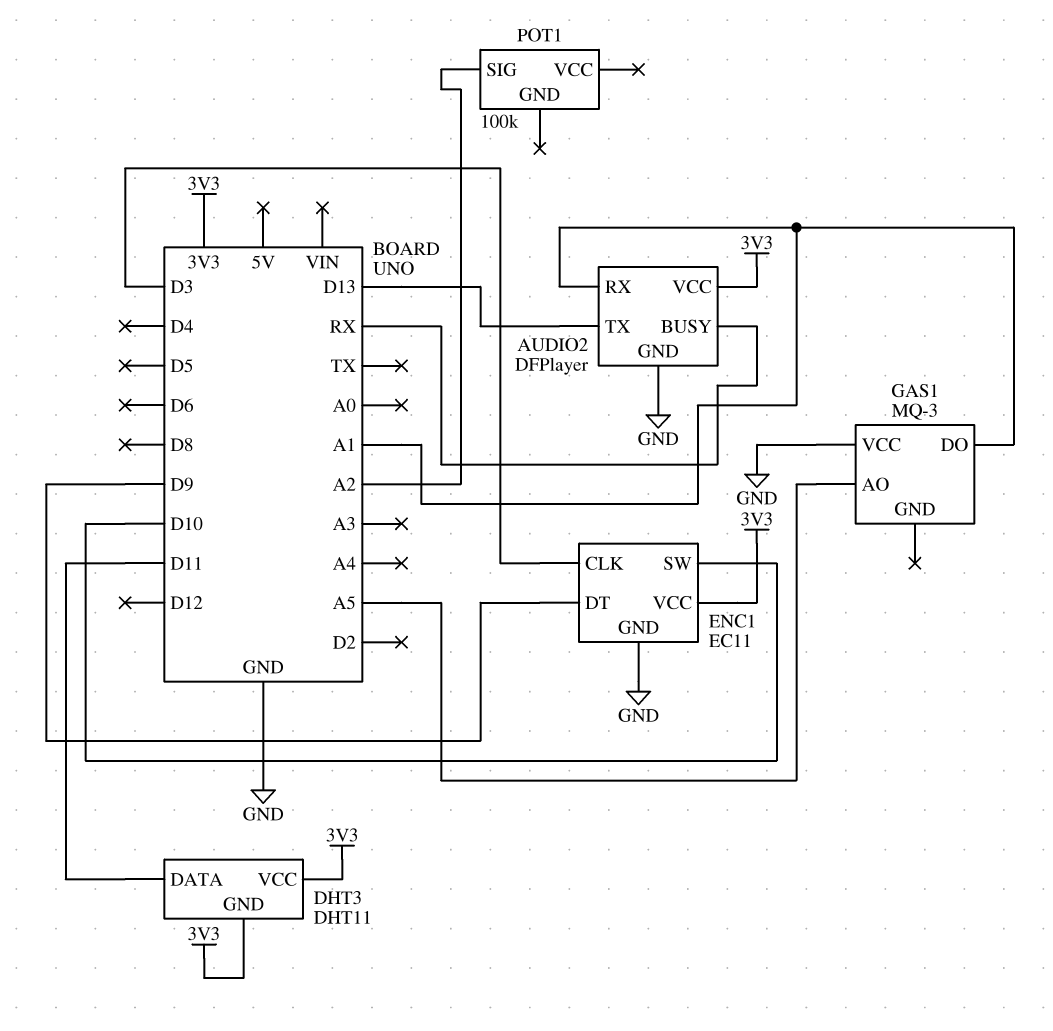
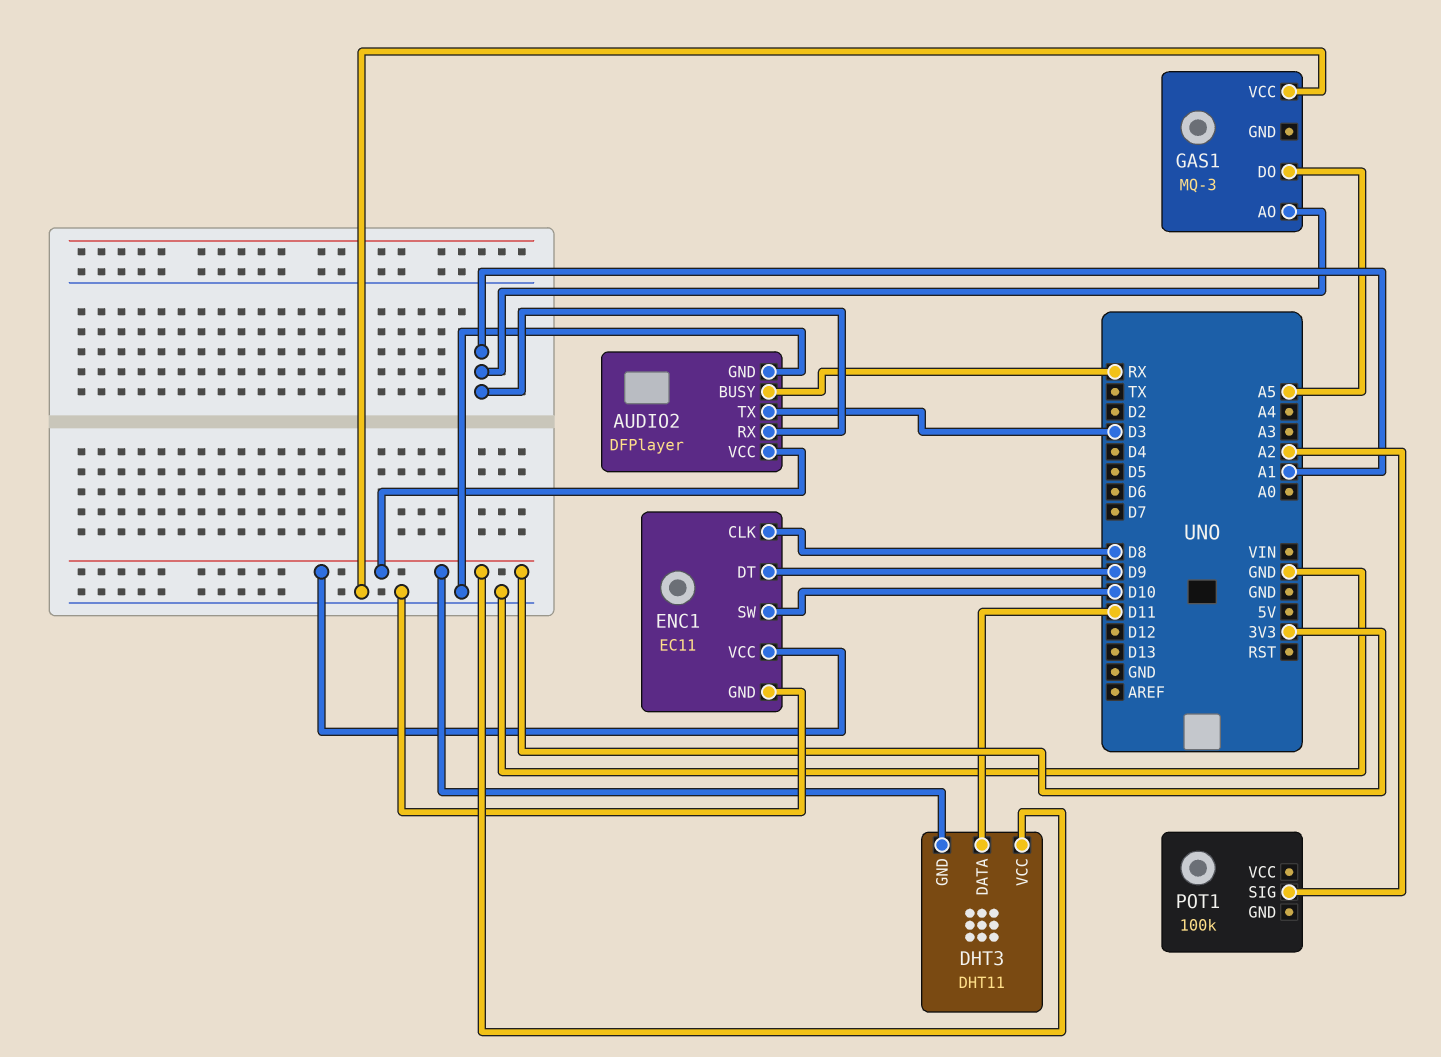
AUDIO2 pin TX: D13 -> D3
ENC1 pin CLK: D3 -> D8
GAS1 pin AO: A5 -> A1
GAS1 pin DO: A1 -> A5

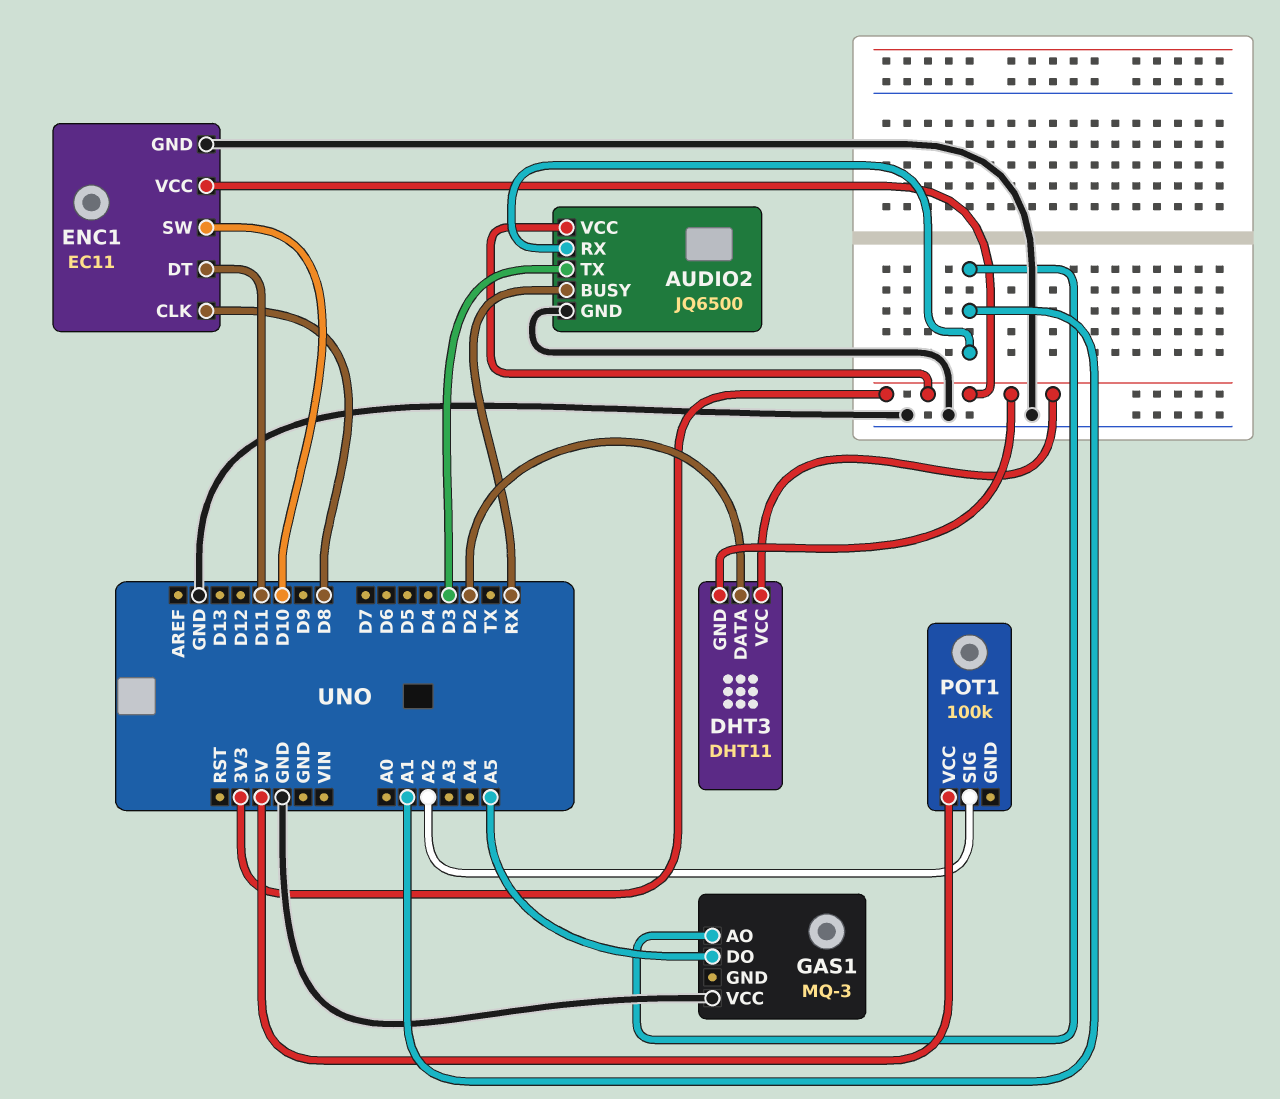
AUDIO2: DFPlayer -> JQ6500
DHT3 pin DATA: D11 -> D2
ENC1 pin DT: D9 -> D11
POT1 pin VCC: none -> 5V

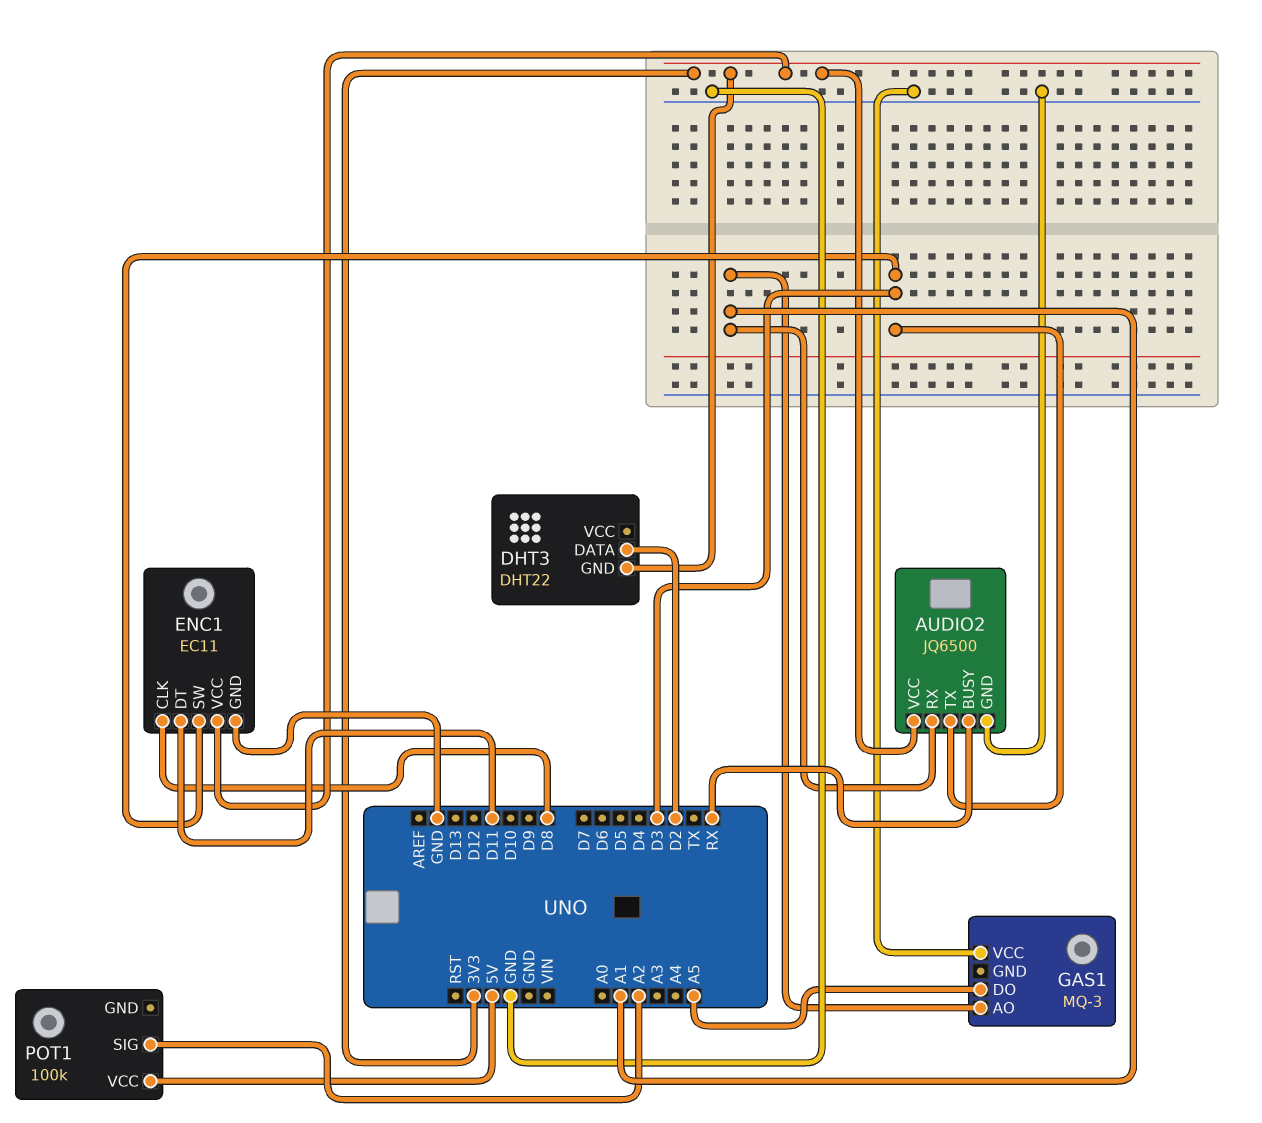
DHT3: DHT11 -> DHT22
DHT3 pin VCC: 3V3 -> none
ENC1 pin SW: D10 -> D3

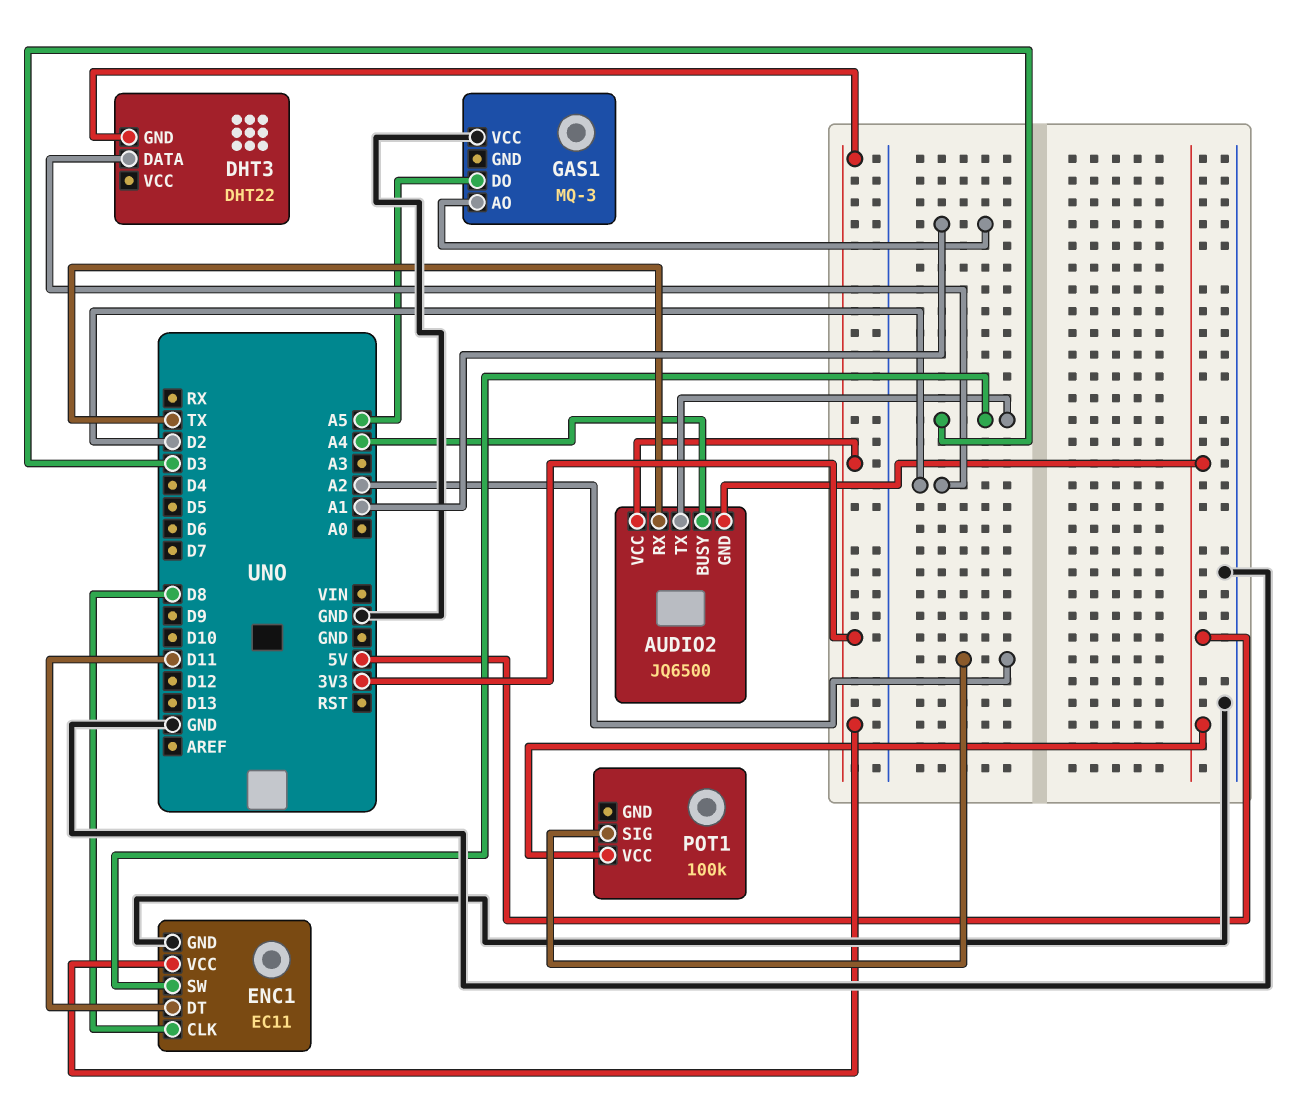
AUDIO2 pin BUSY: RX -> A4
AUDIO2 pin GND: GND -> 5V
AUDIO2 pin RX: A1 -> TX

